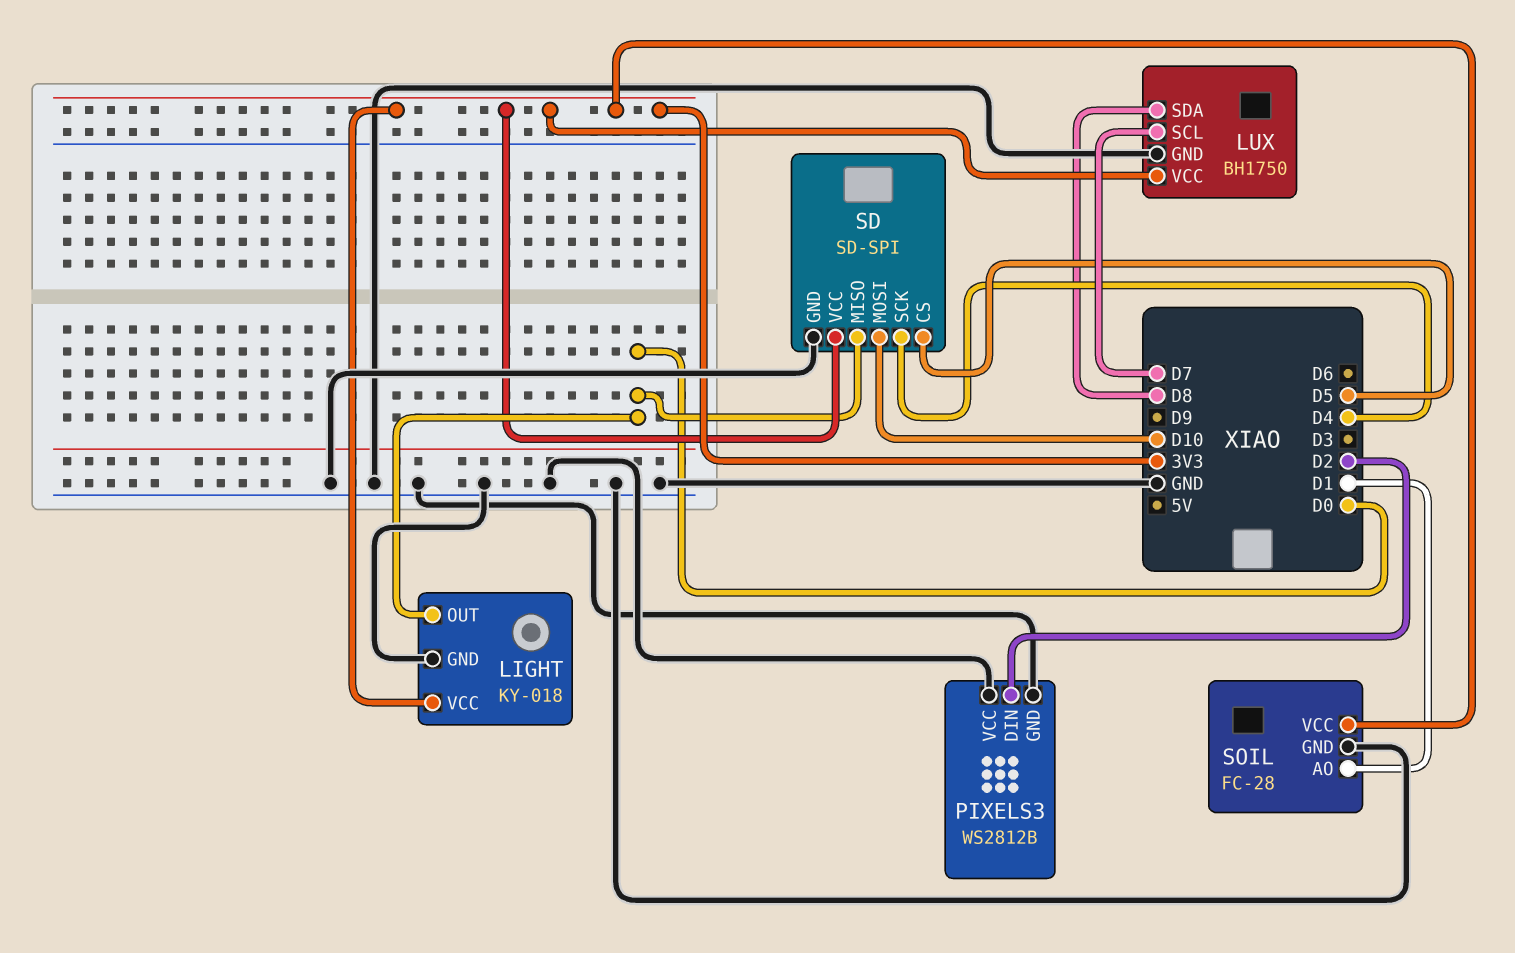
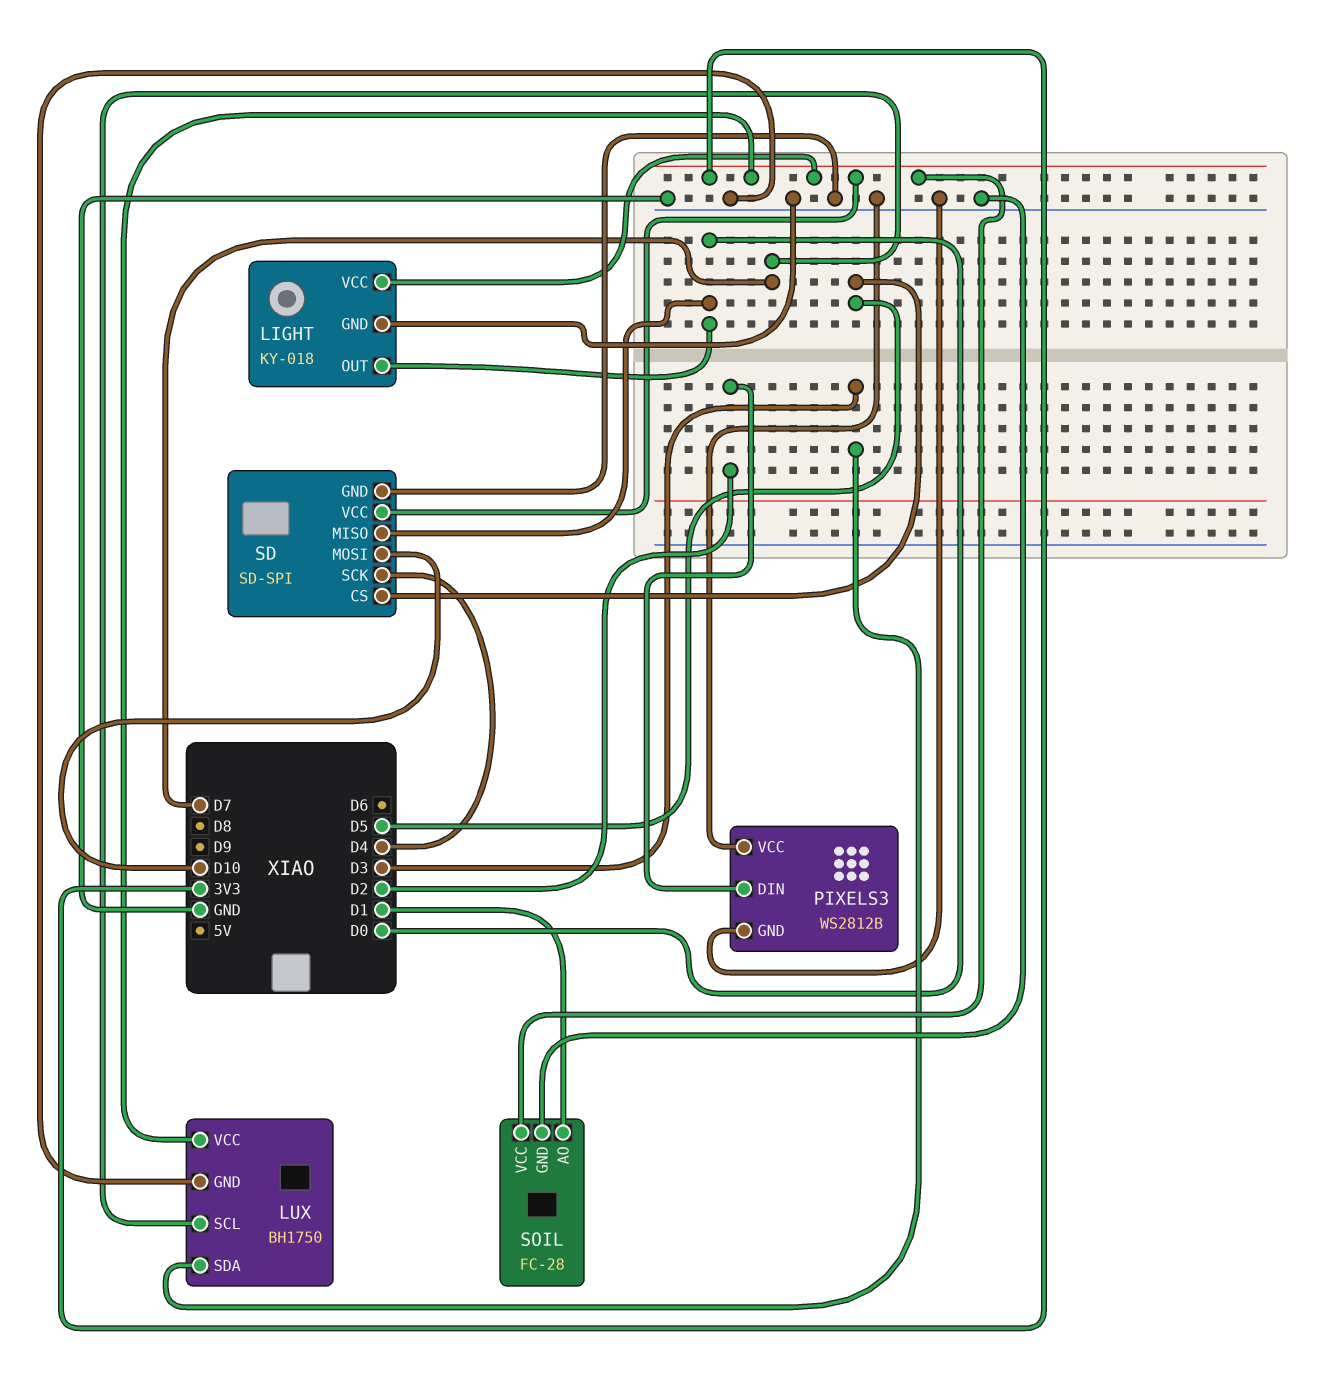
LUX pin SDA: D8 -> D3

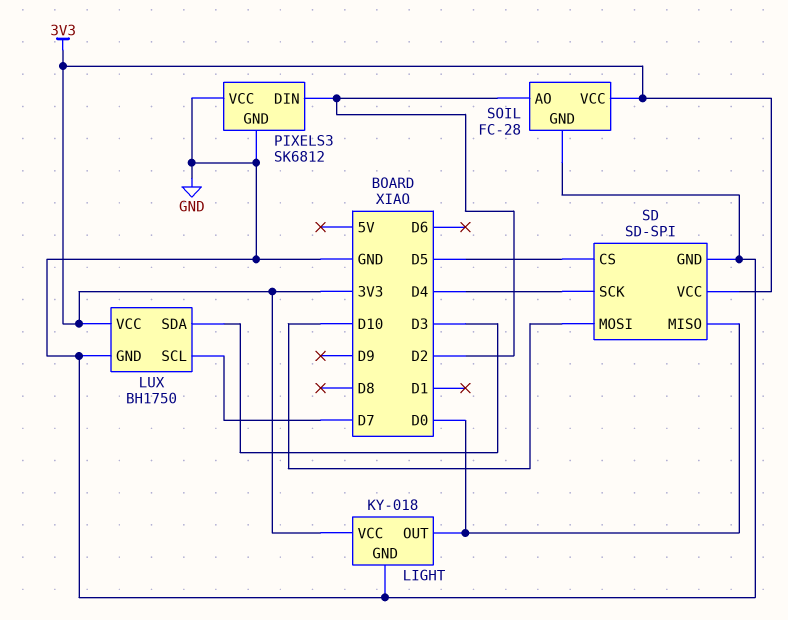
PIXELS3: WS2812B -> SK6812
SOIL pin AO: D1 -> D2

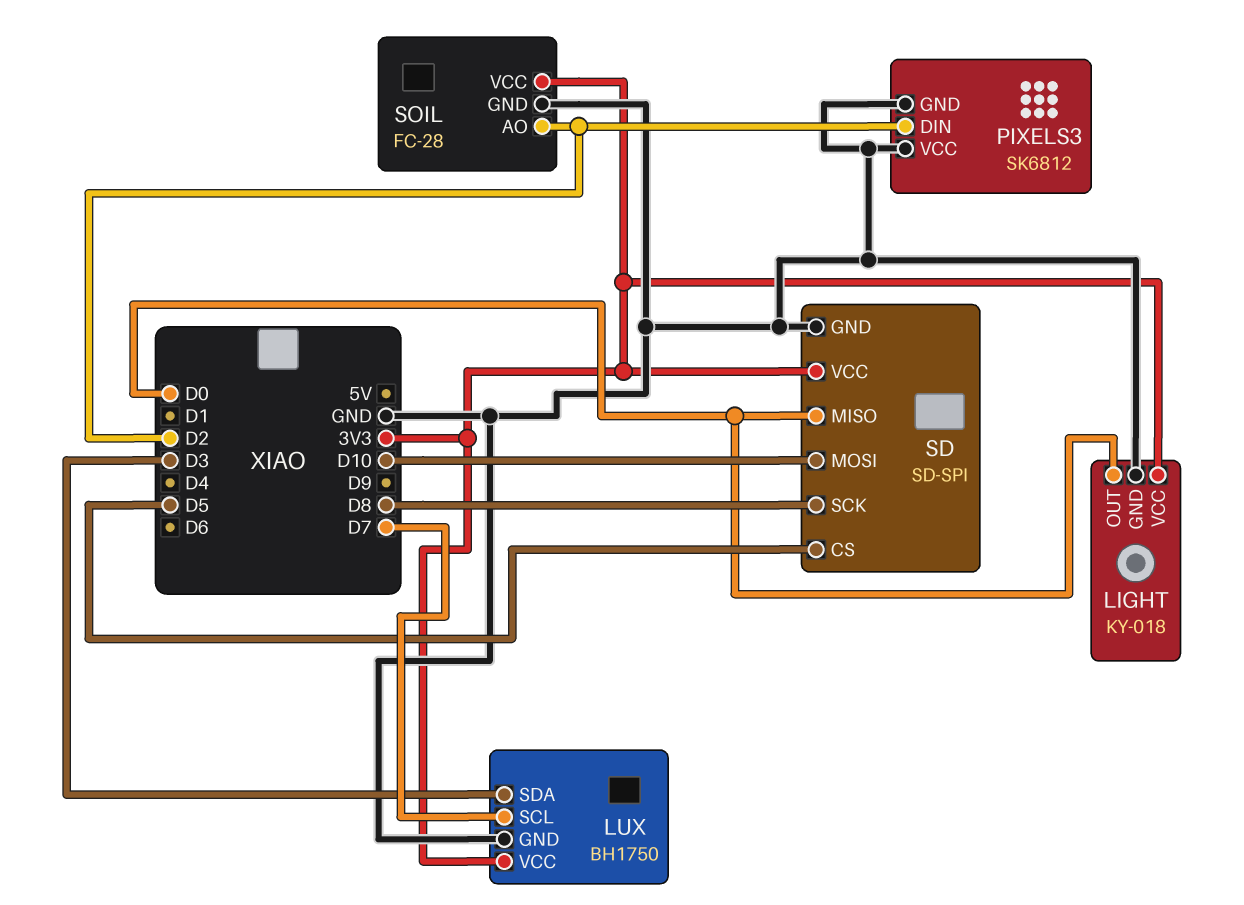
SD pin SCK: D4 -> D8

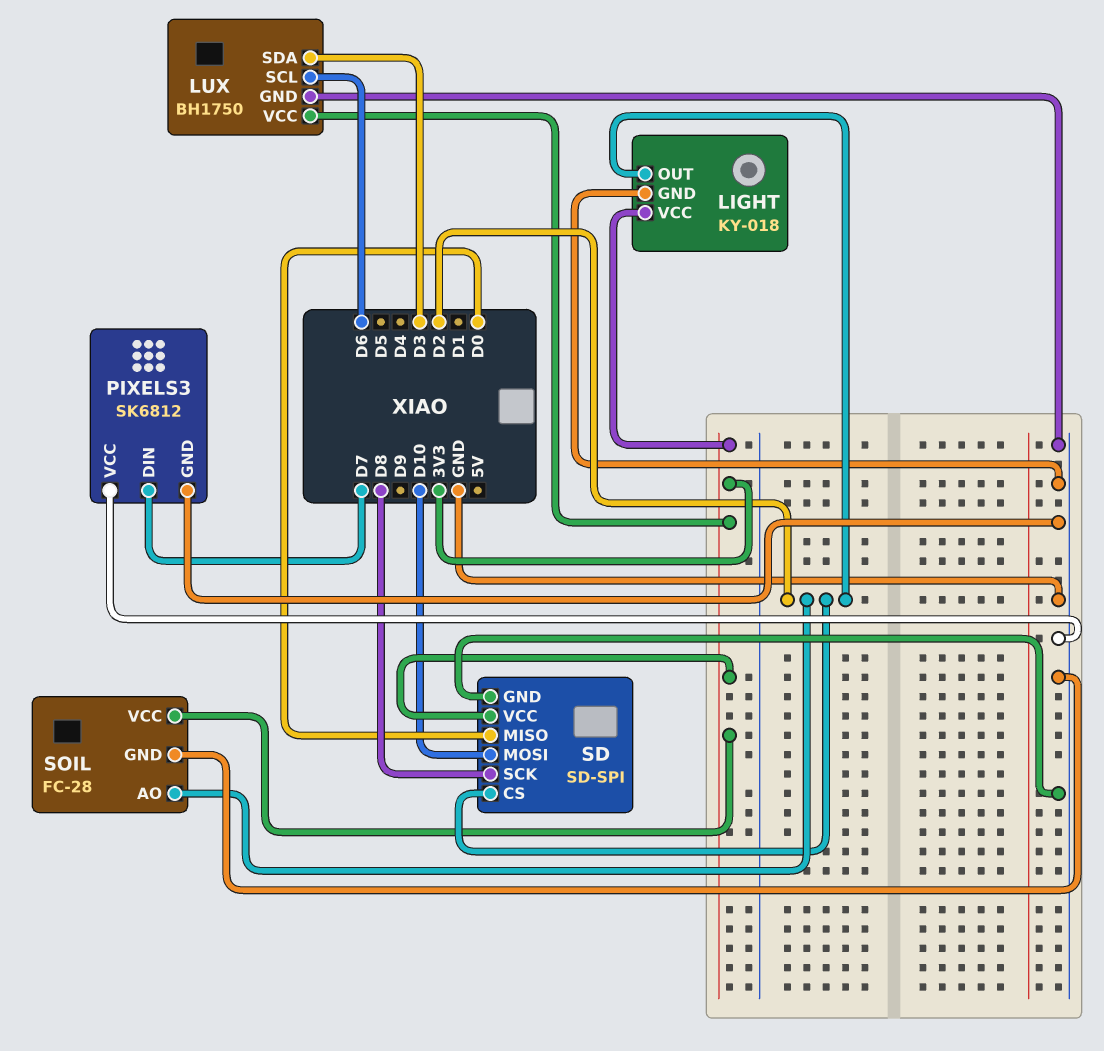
LIGHT pin OUT: D0 -> D2
LUX pin SCL: D7 -> D6
PIXELS3 pin DIN: D2 -> D7
SD pin CS: D5 -> D2

